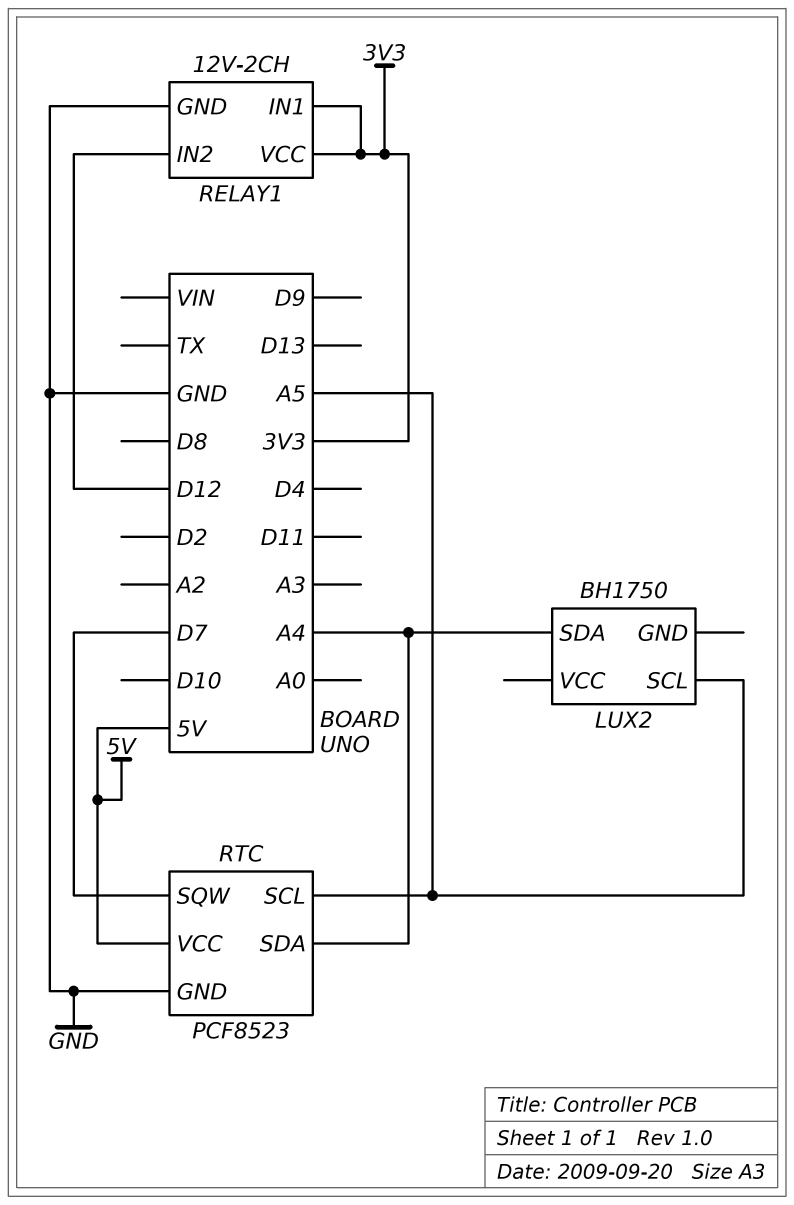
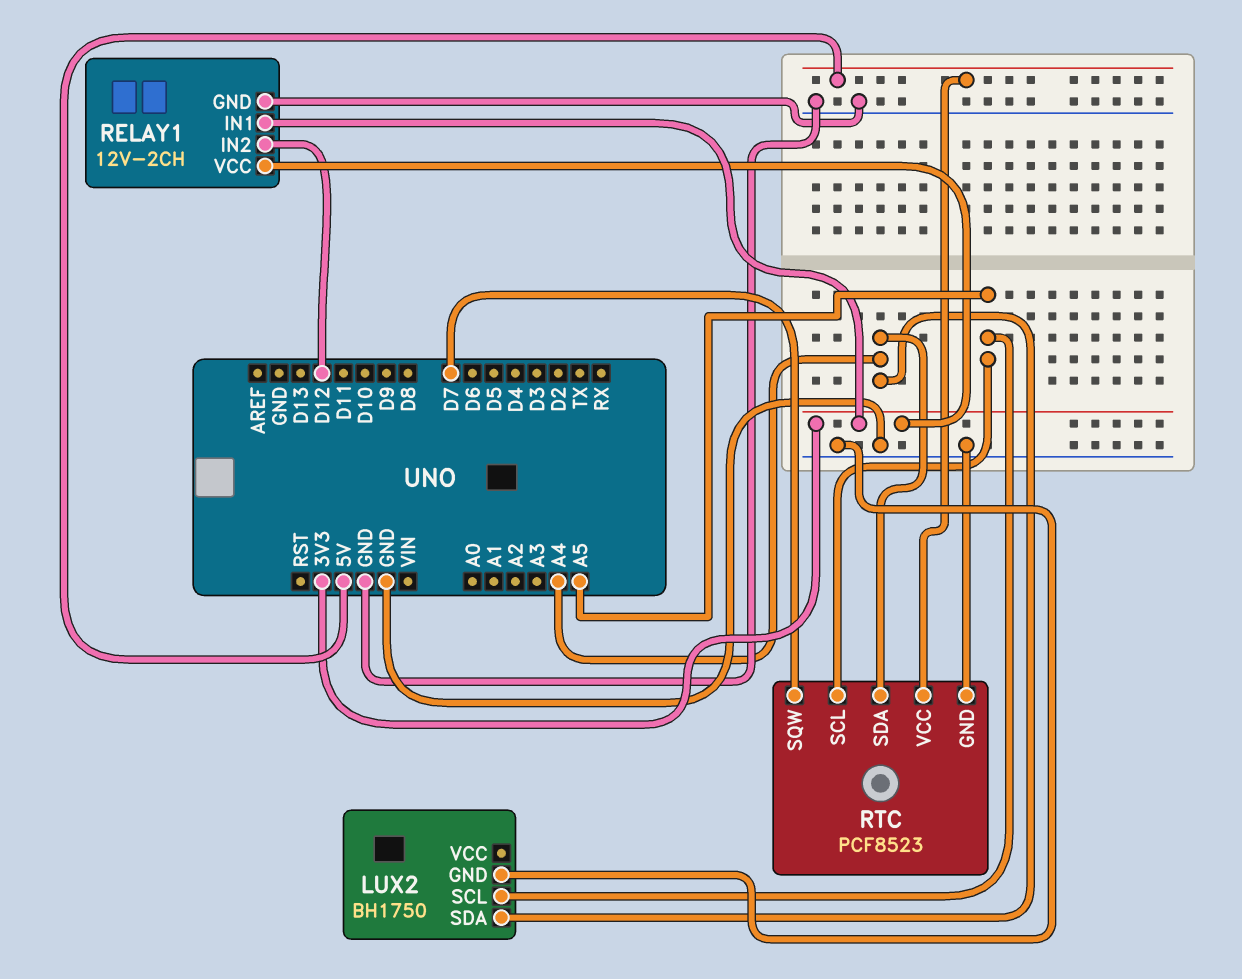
LUX2 pin GND: none -> GND

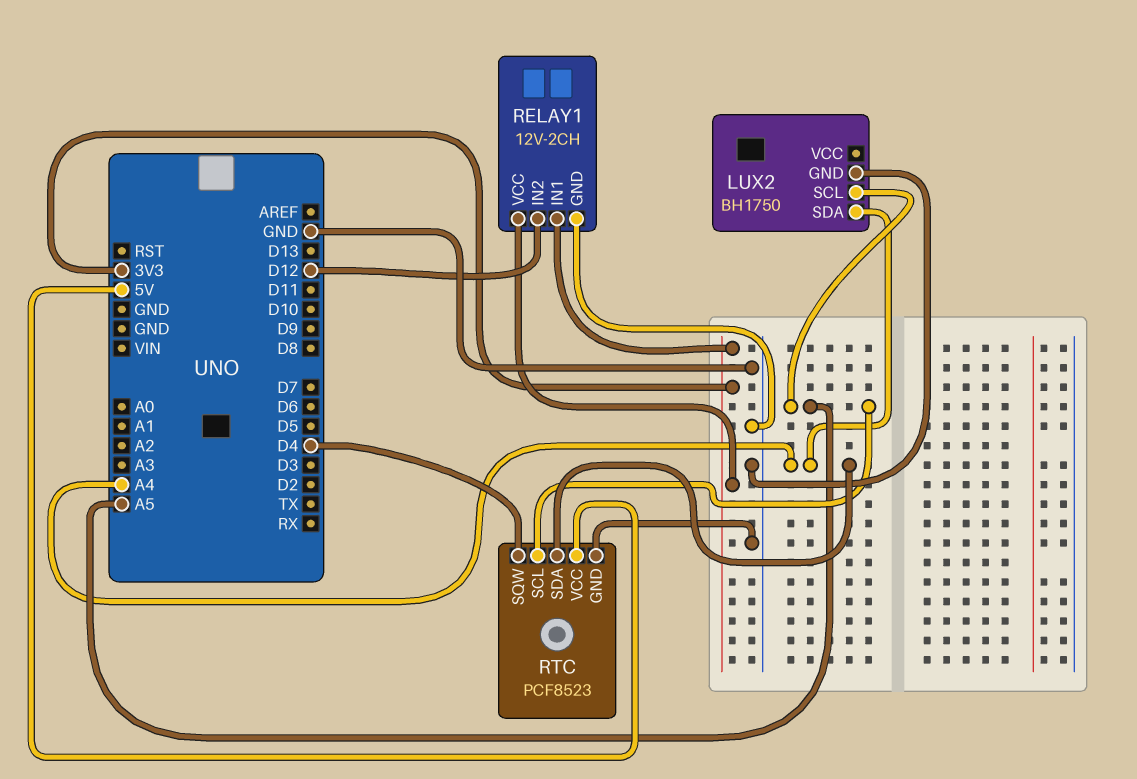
RTC pin SQW: D7 -> D4

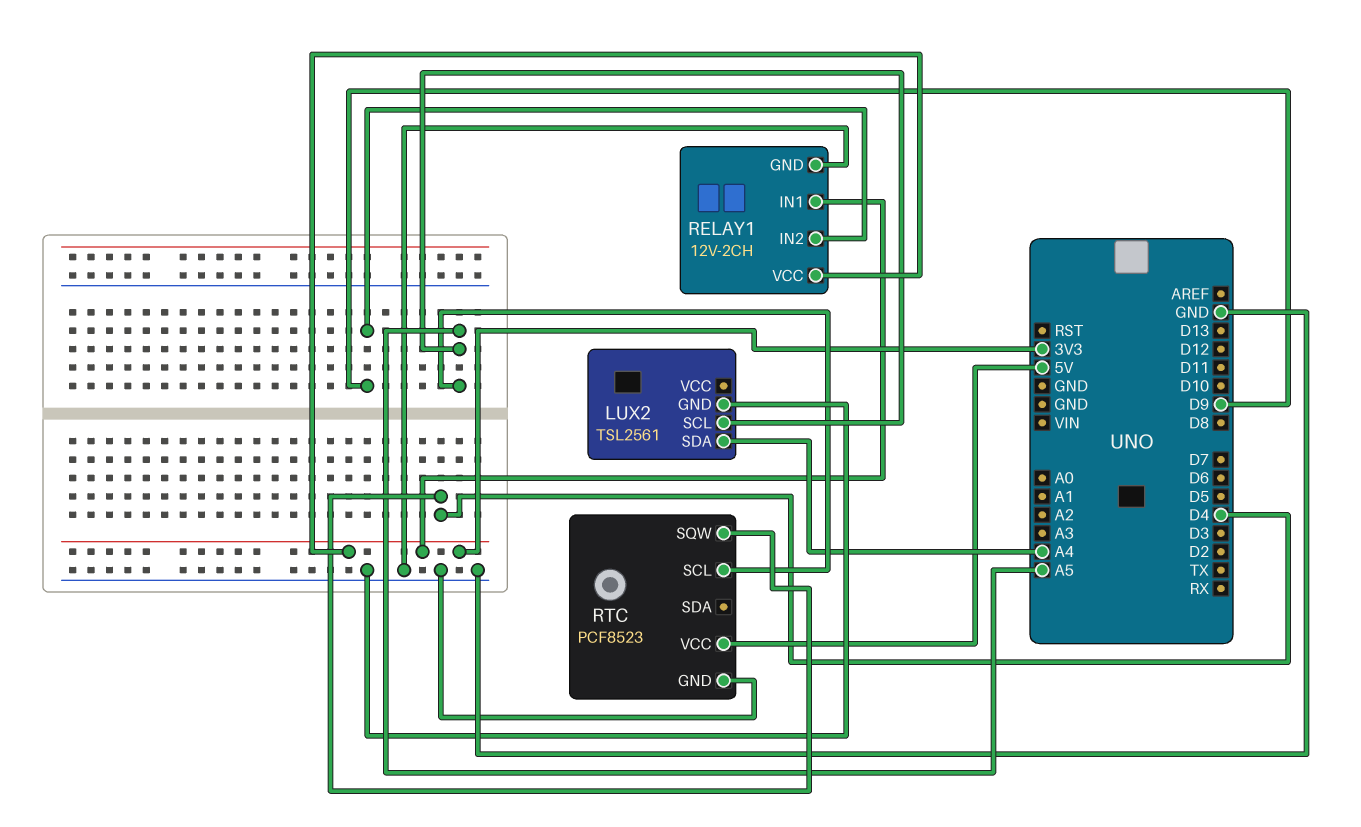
LUX2: BH1750 -> TSL2561
RELAY1 pin IN2: D12 -> D9
RTC pin SDA: A4 -> none

